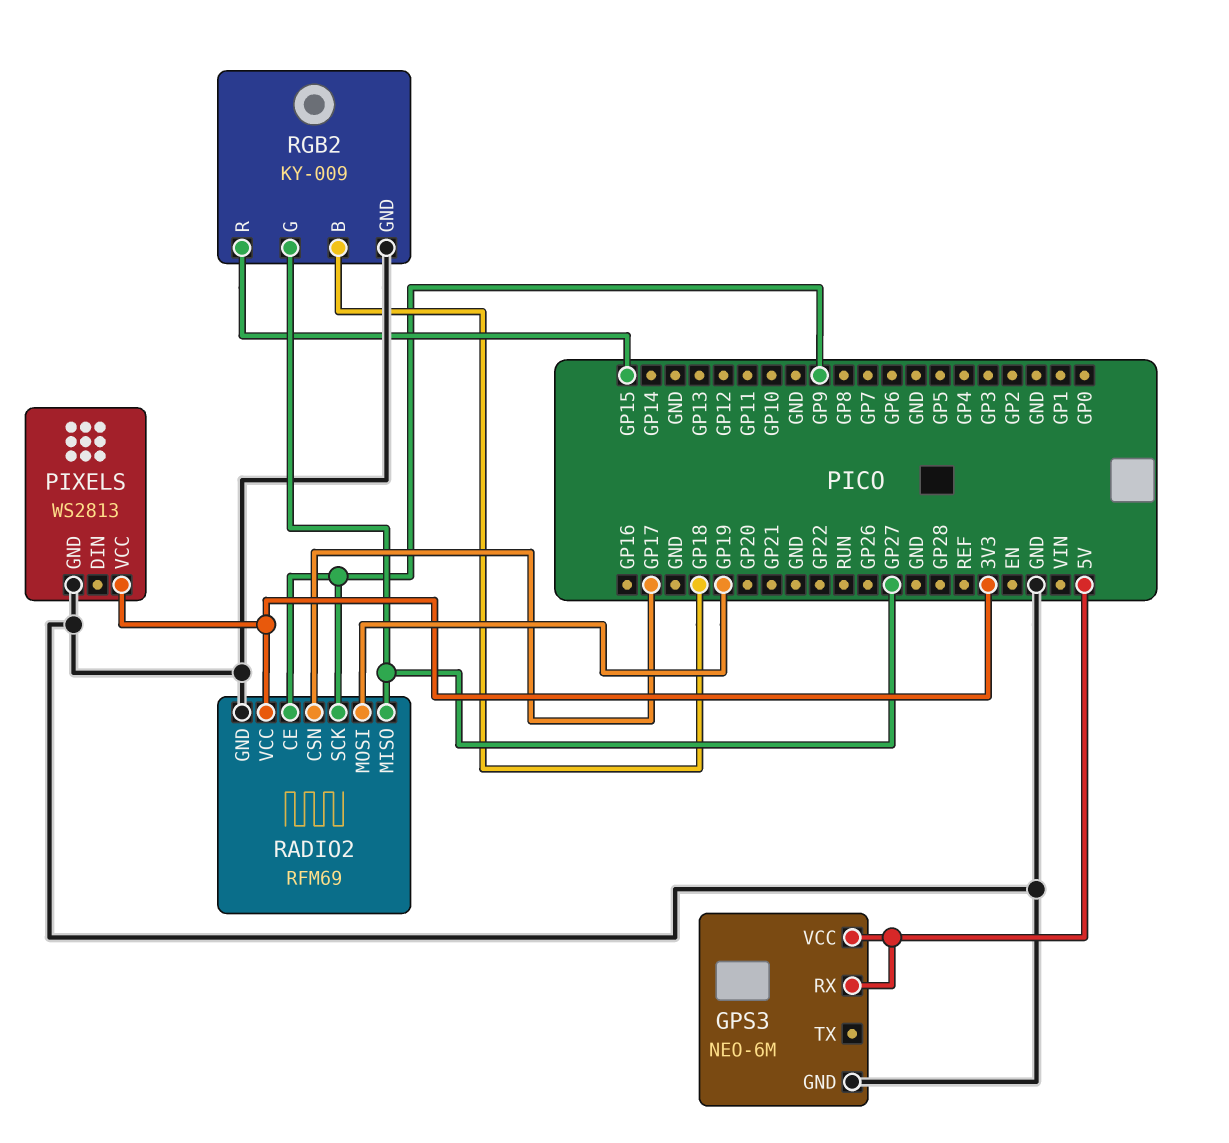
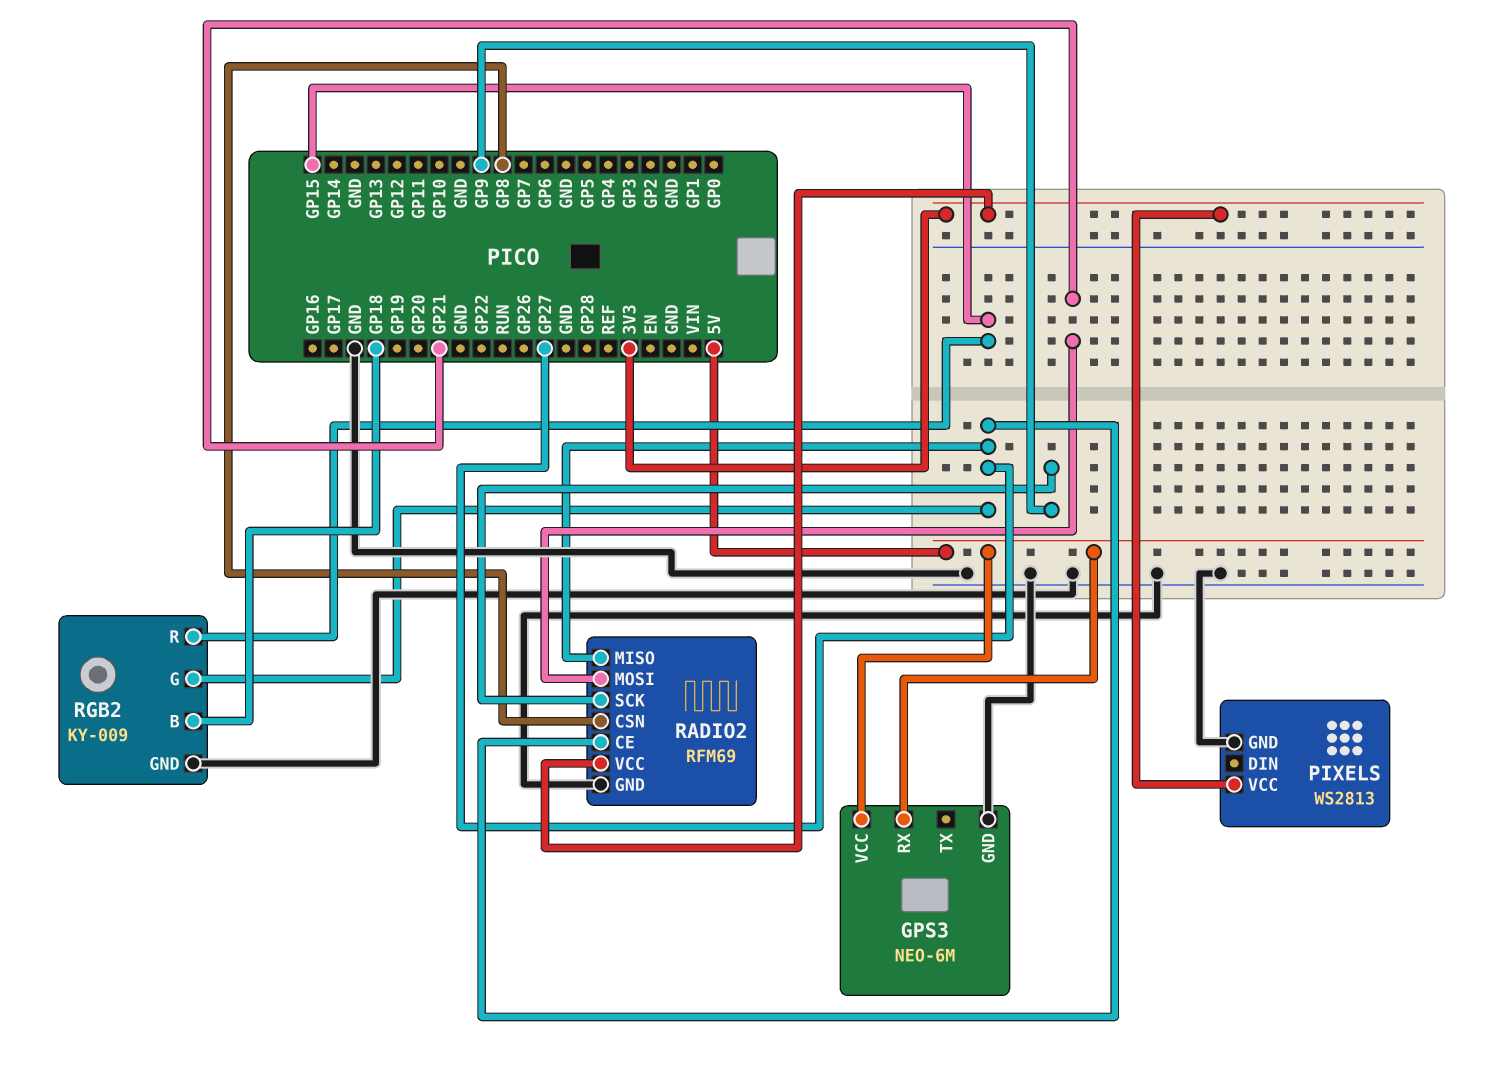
RADIO2 pin CE: GP9 -> GP27
RADIO2 pin CSN: GP17 -> GP8
RADIO2 pin MOSI: GP19 -> GP21

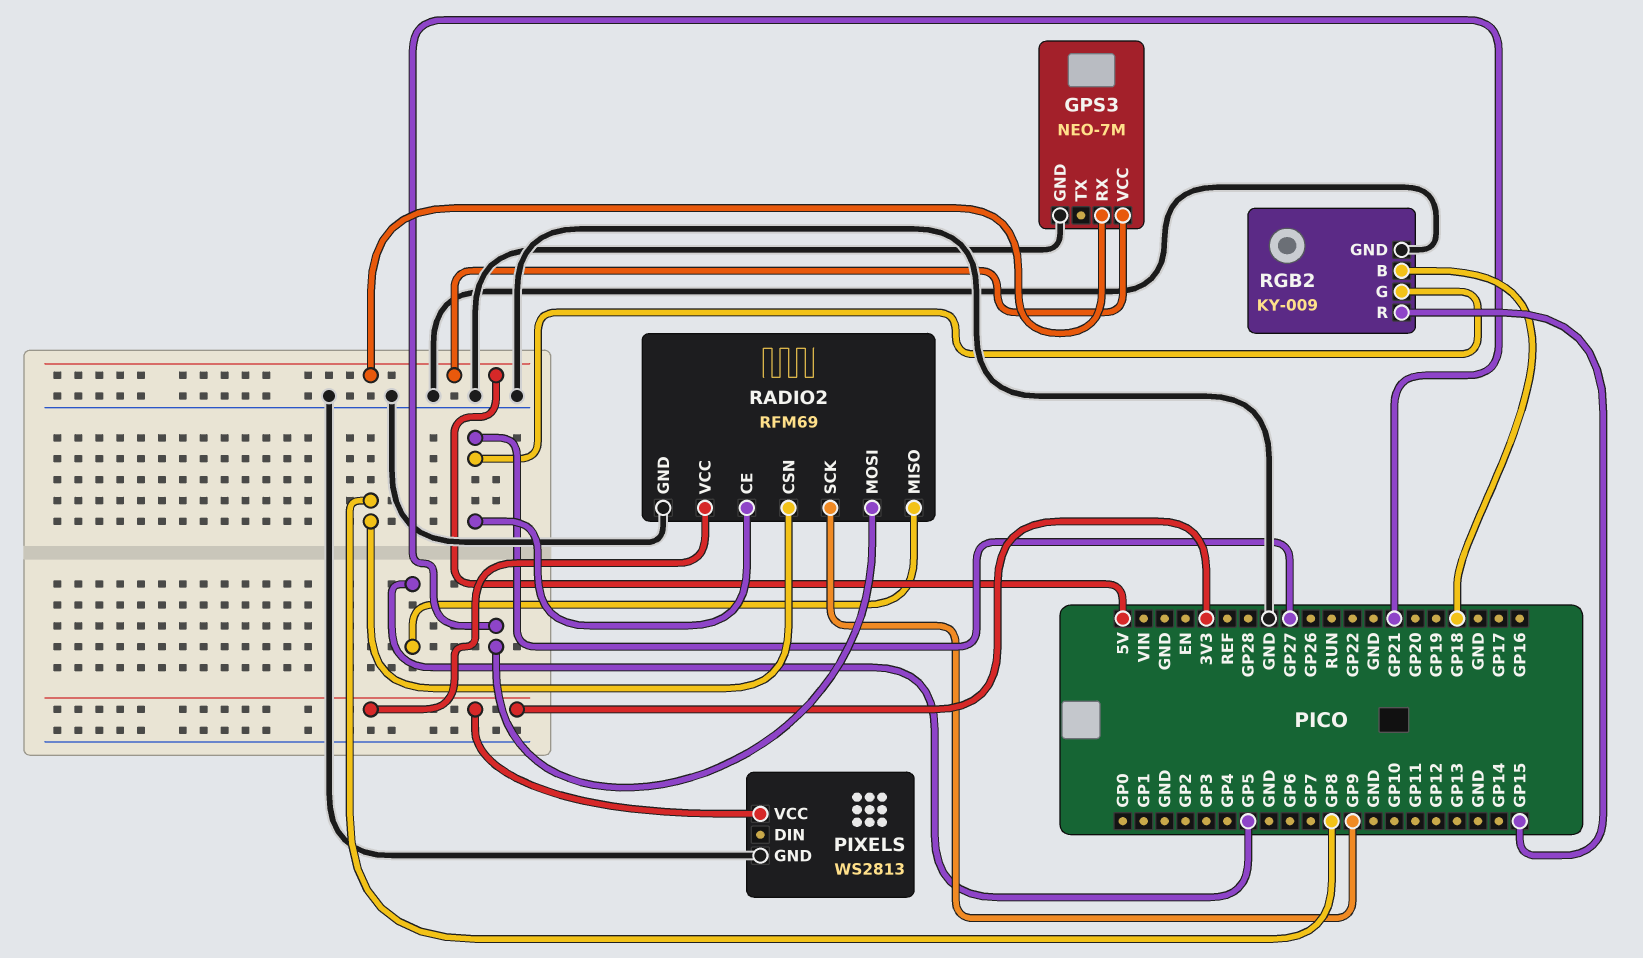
GPS3: NEO-6M -> NEO-7M
RADIO2 pin MISO: GP27 -> GP5

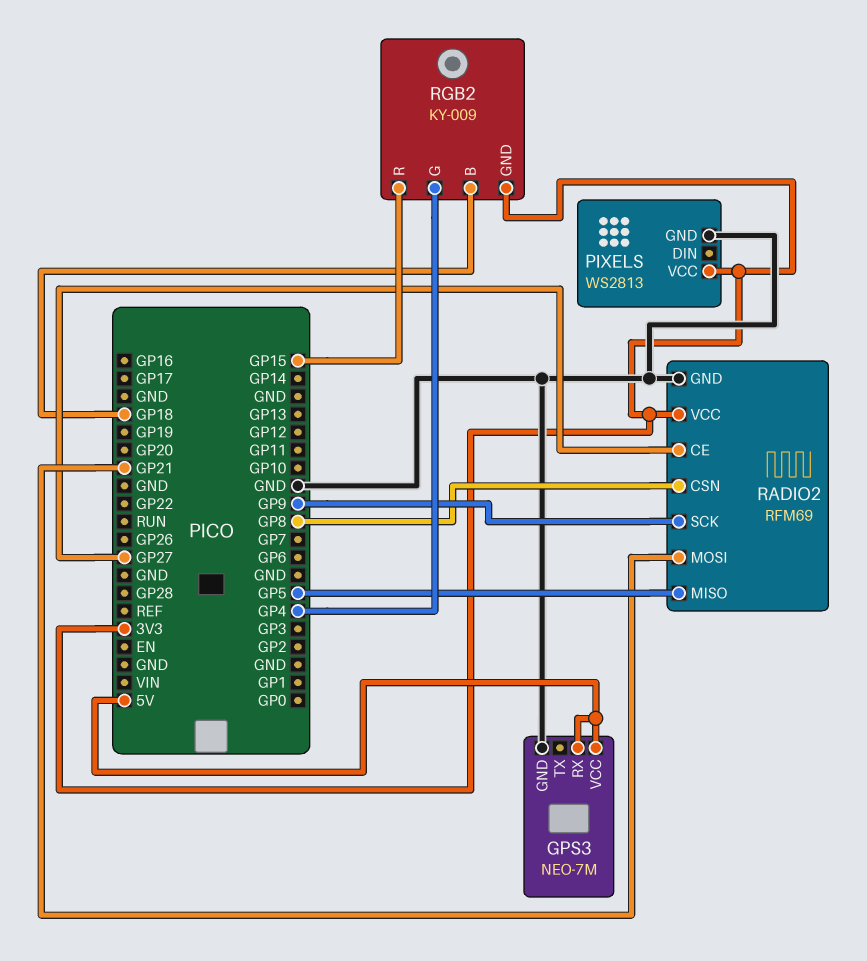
RGB2 pin G: GP27 -> GP4
RGB2 pin GND: GND -> 3V3

